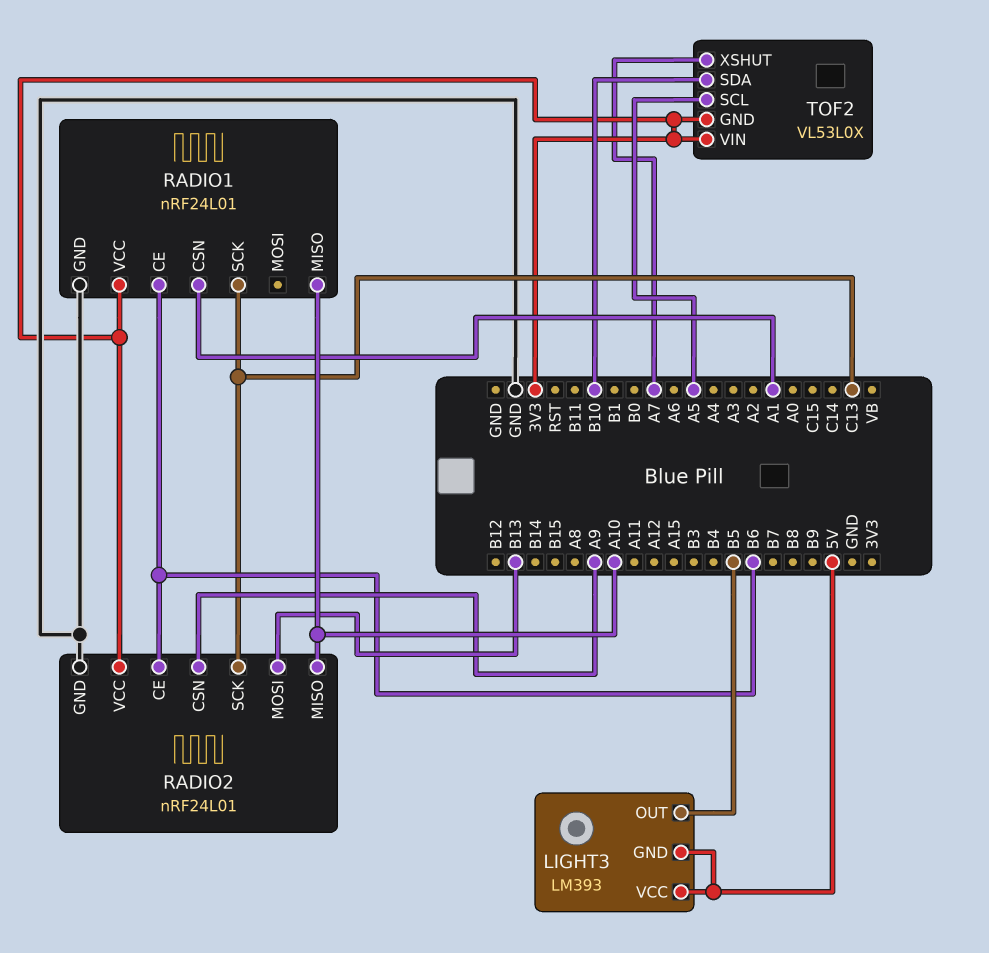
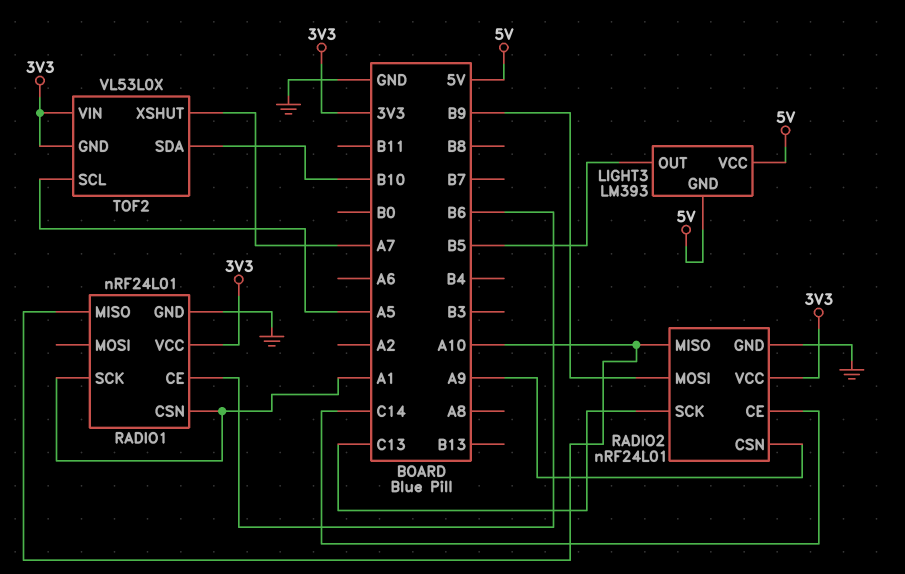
RADIO1 pin SCK: C13 -> A1
RADIO2 pin CE: B6 -> C14
RADIO2 pin MOSI: B13 -> B9

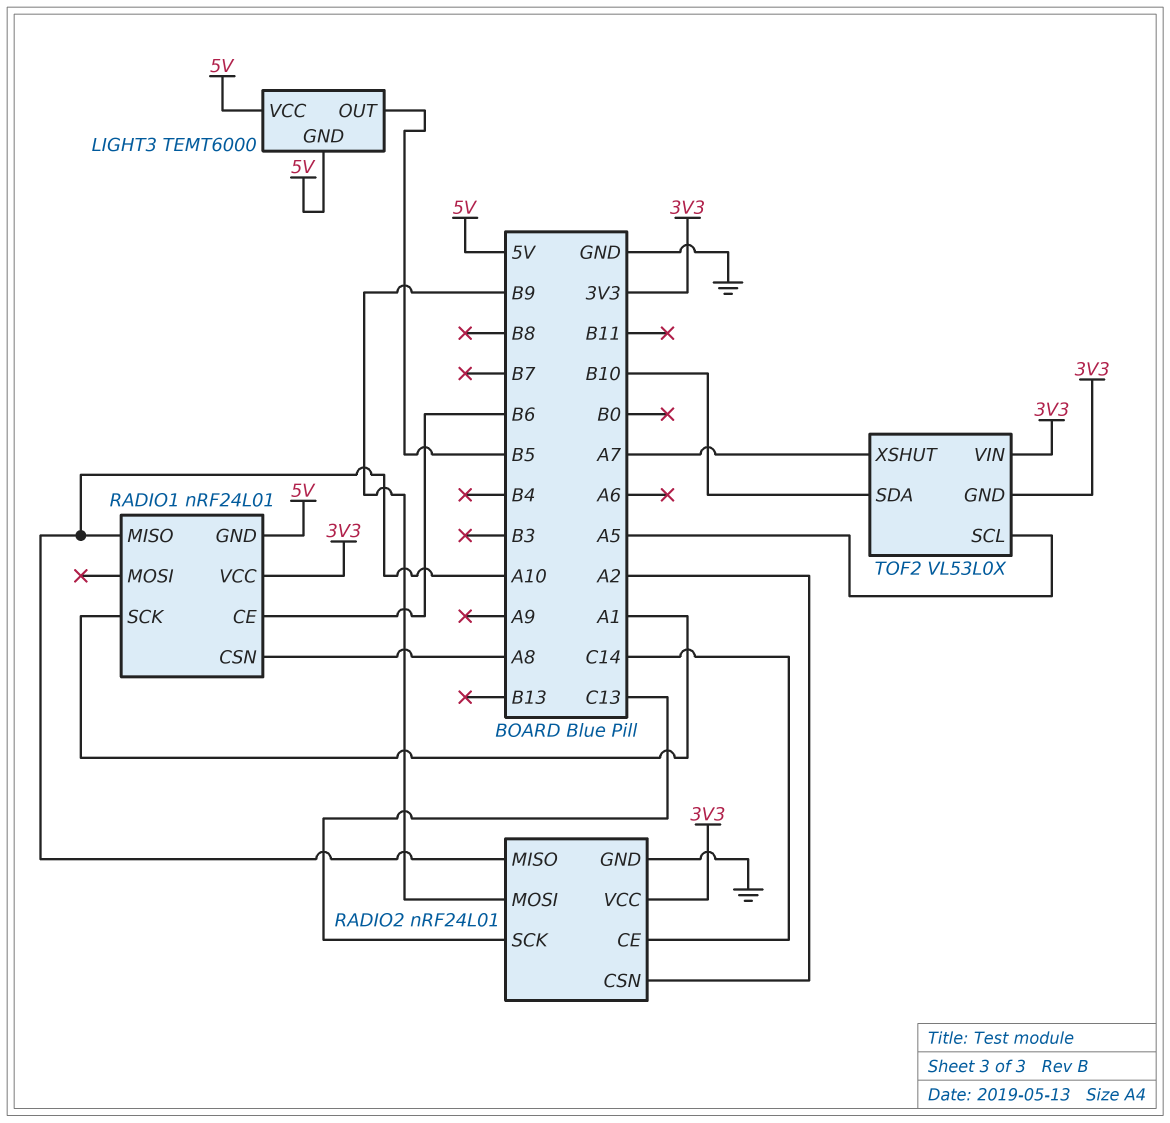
LIGHT3: LM393 -> TEMT6000
RADIO1 pin CSN: A1 -> A8
RADIO1 pin GND: GND -> 5V
RADIO2 pin CSN: A9 -> A2

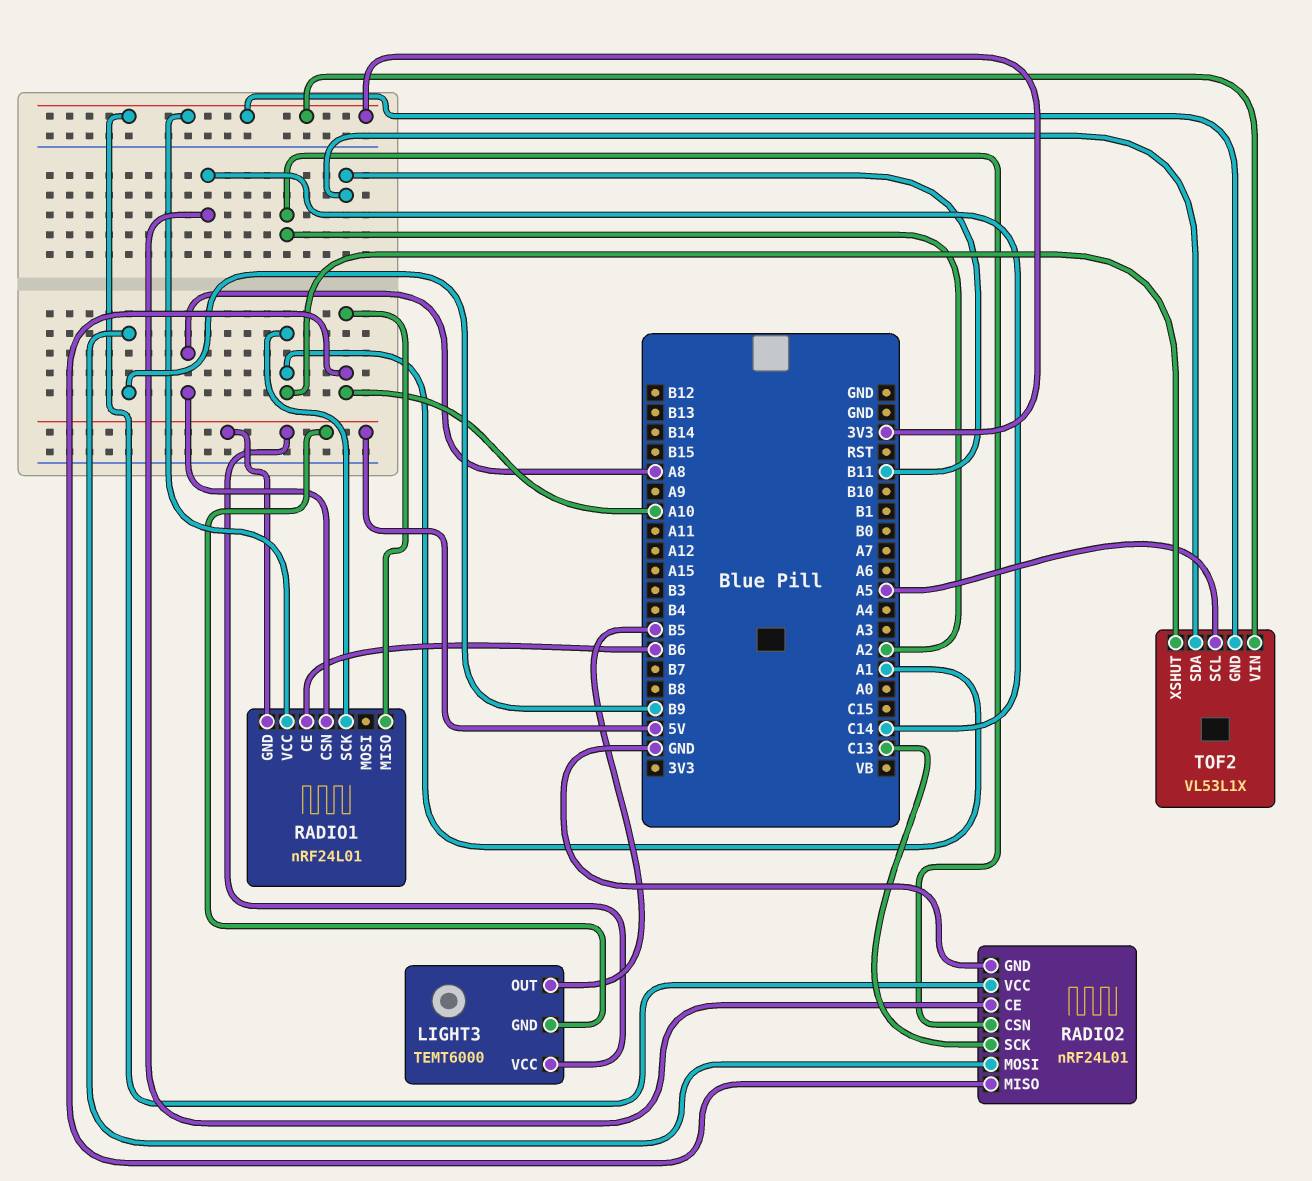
TOF2: VL53L0X -> VL53L1X
TOF2 pin SDA: B10 -> B11
TOF2 pin XSHUT: A7 -> A1

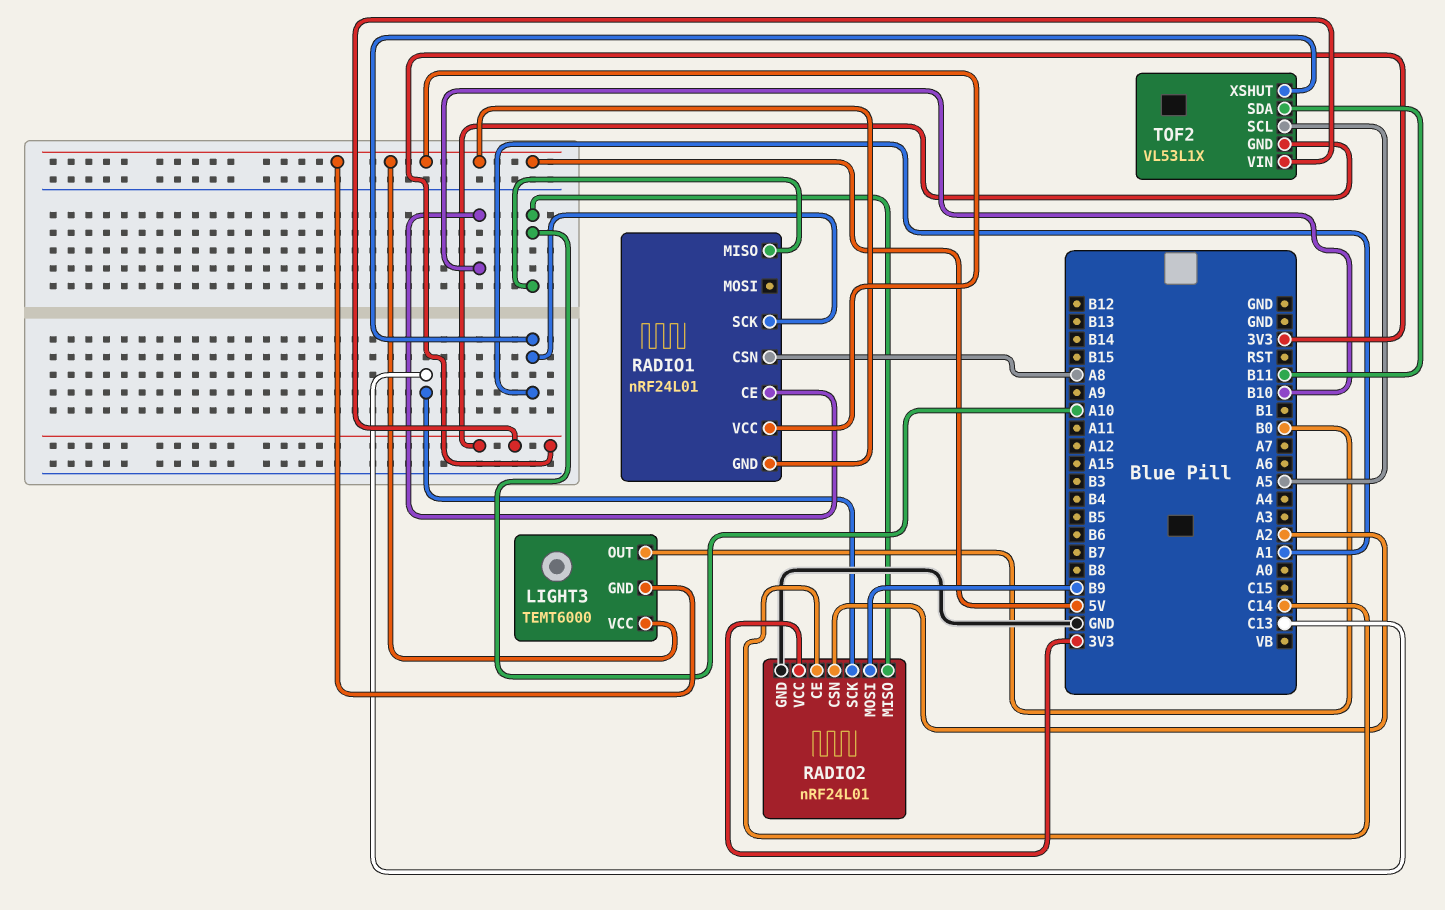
LIGHT3 pin OUT: B5 -> B0
RADIO1 pin CE: B6 -> B10
RADIO1 pin VCC: 3V3 -> 5V

